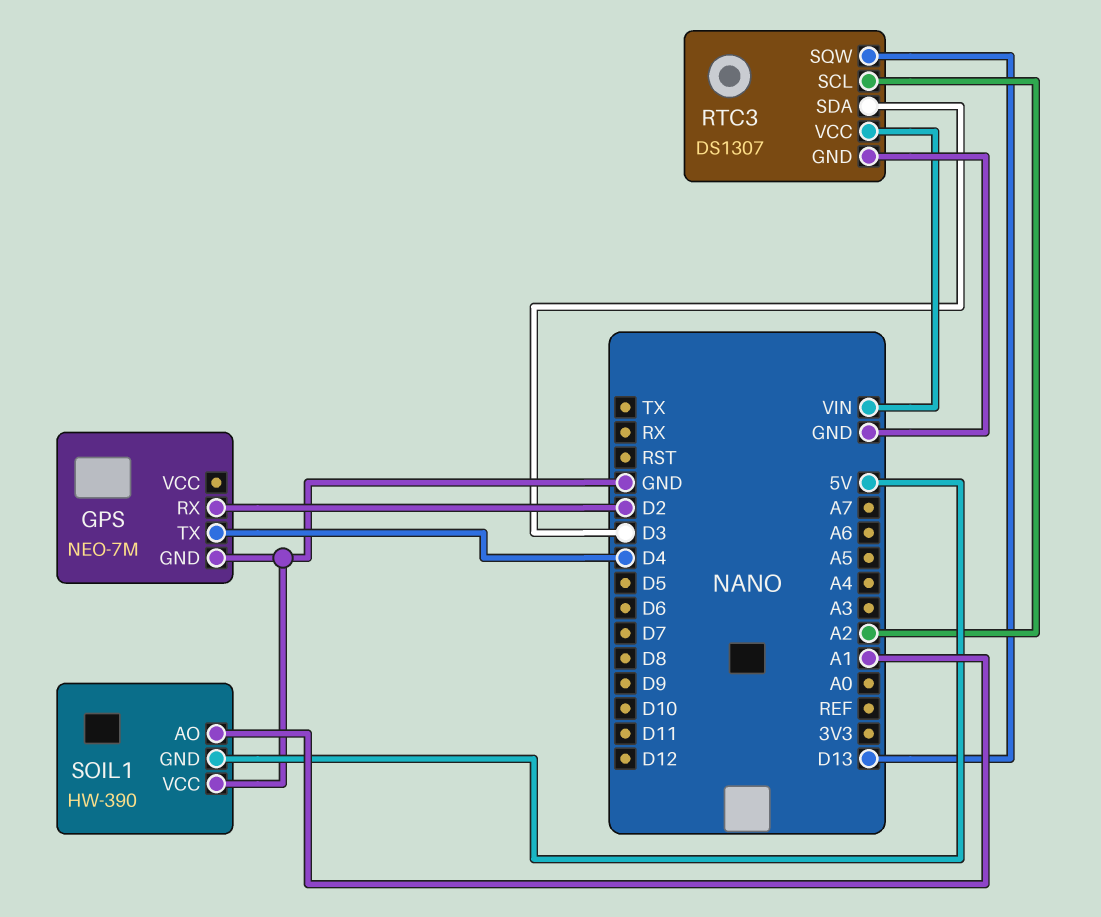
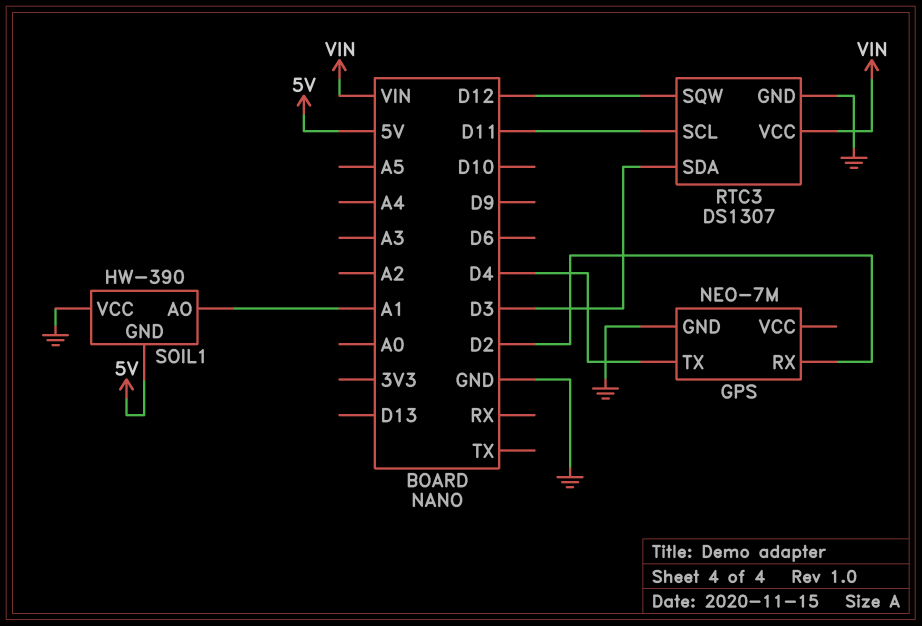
RTC3 pin SCL: A2 -> D11
RTC3 pin SQW: D13 -> D12

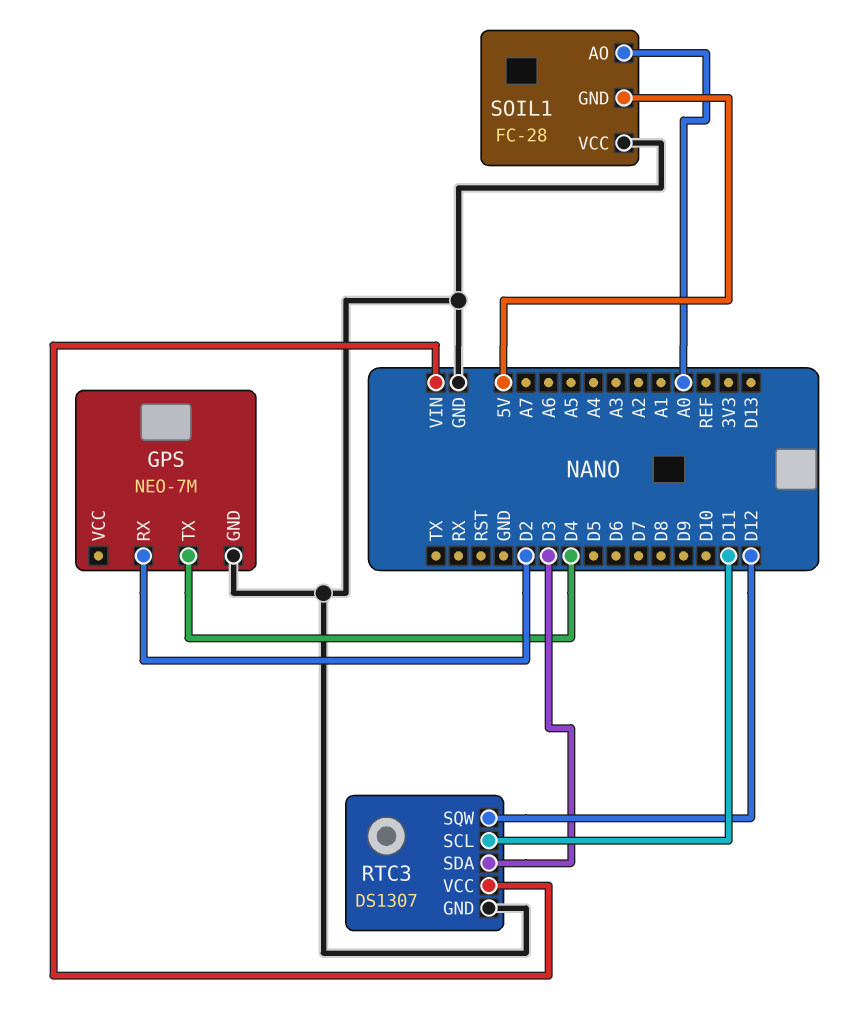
SOIL1: HW-390 -> FC-28
SOIL1 pin AO: A1 -> A0

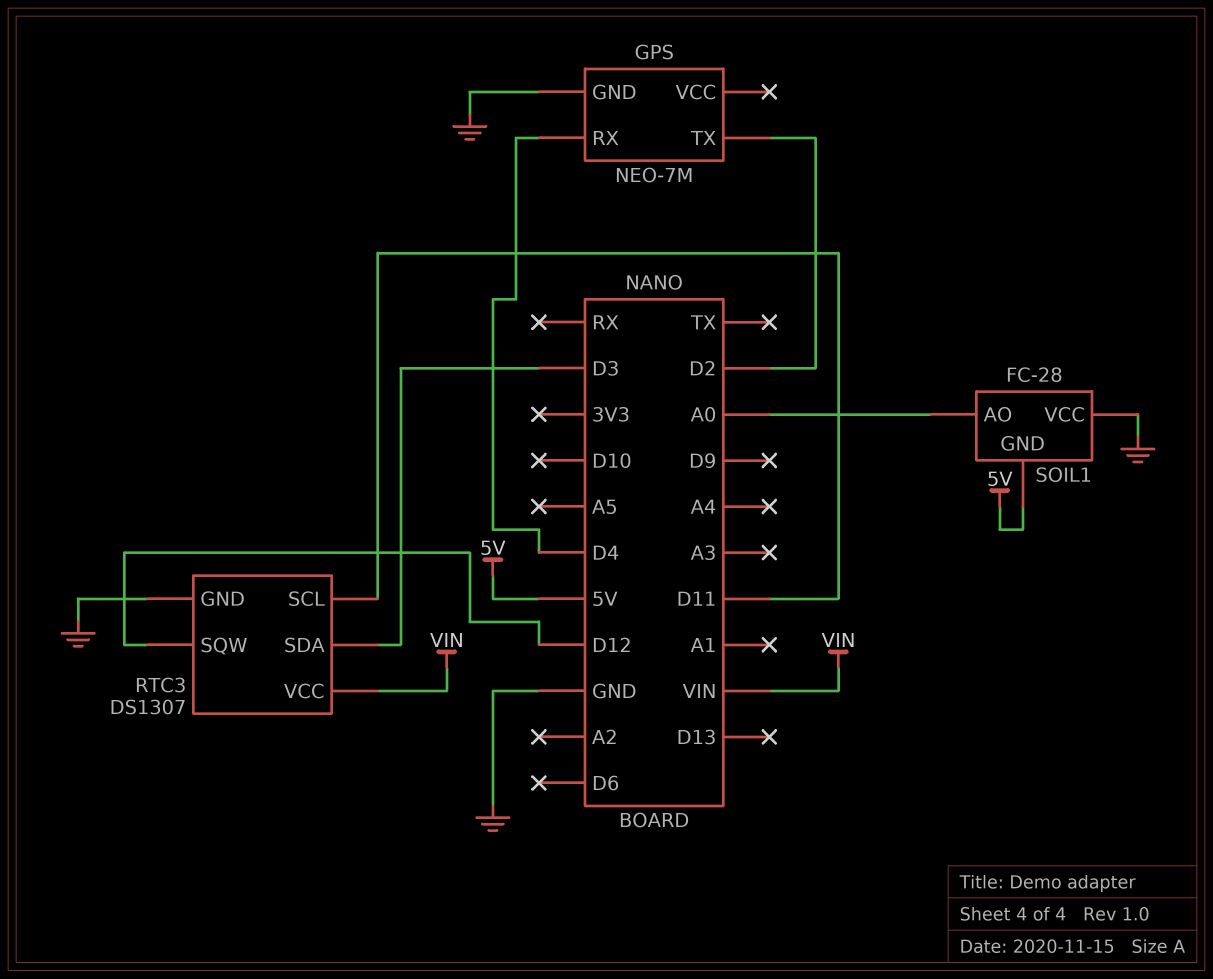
GPS pin RX: D2 -> D4
GPS pin TX: D4 -> D2

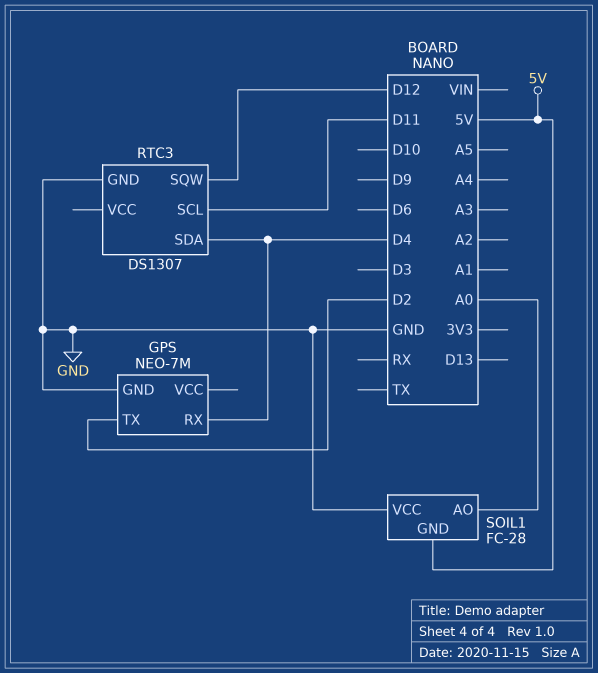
RTC3 pin SDA: D3 -> D4
RTC3 pin VCC: VIN -> none

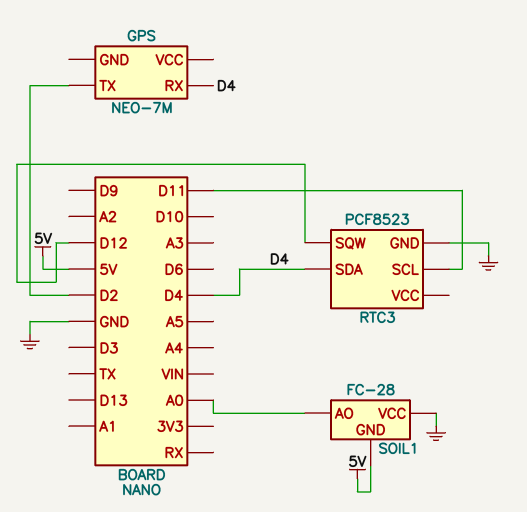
GPS pin GND: GND -> none
RTC3: DS1307 -> PCF8523

